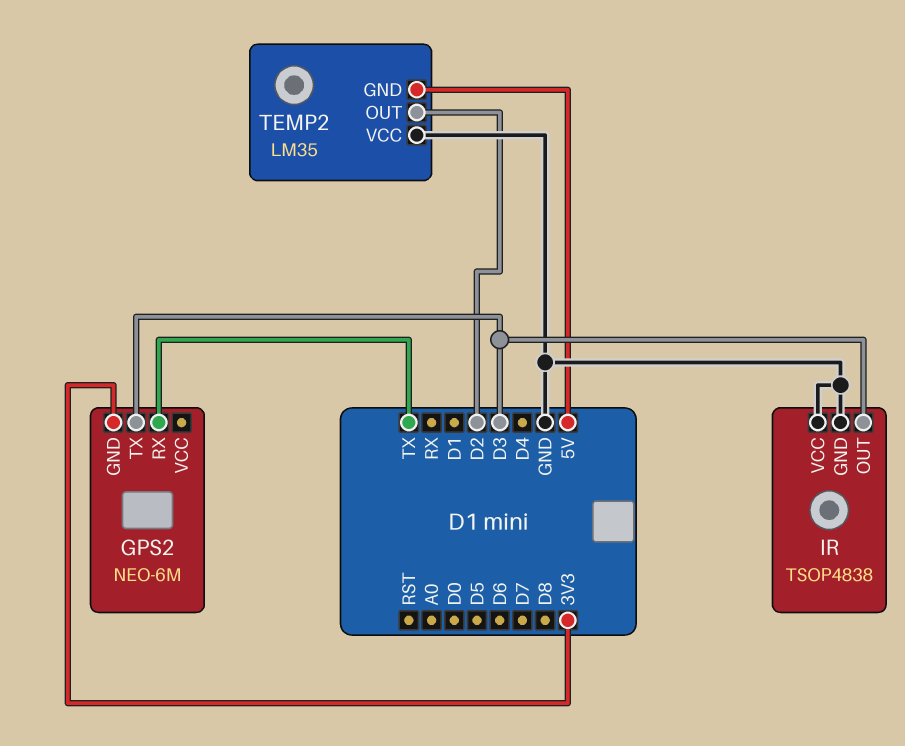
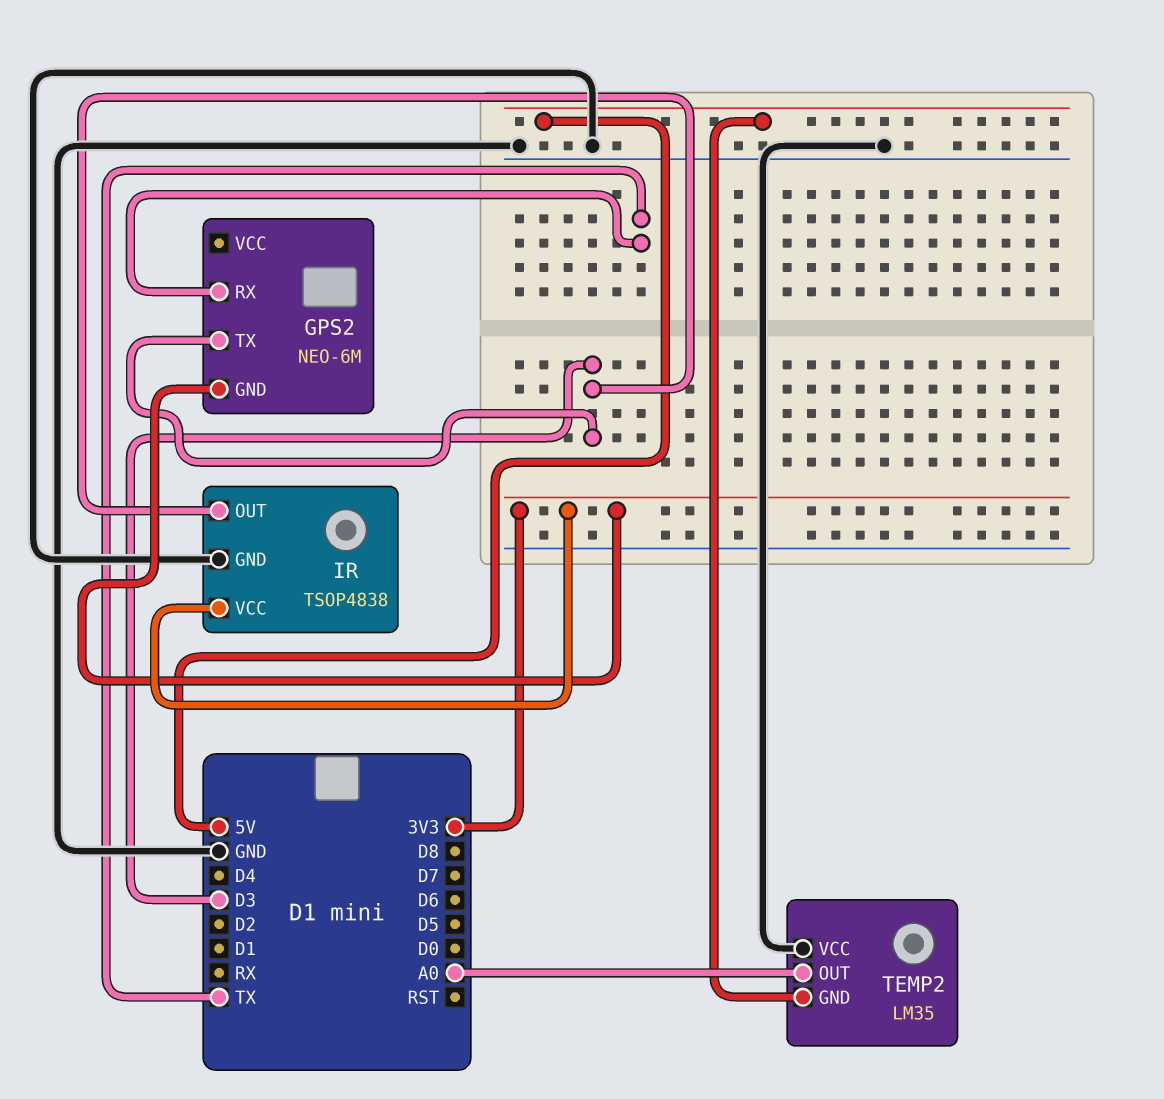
IR pin VCC: GND -> 3V3
TEMP2 pin OUT: D2 -> A0

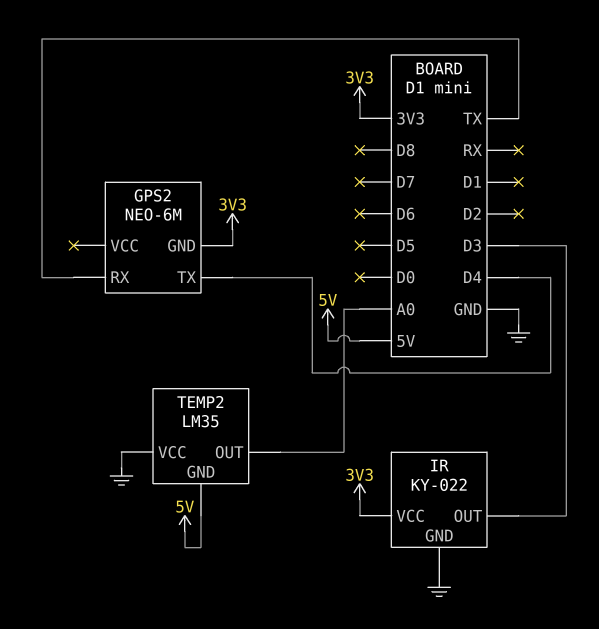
GPS2 pin TX: D3 -> D4
IR: TSOP4838 -> KY-022

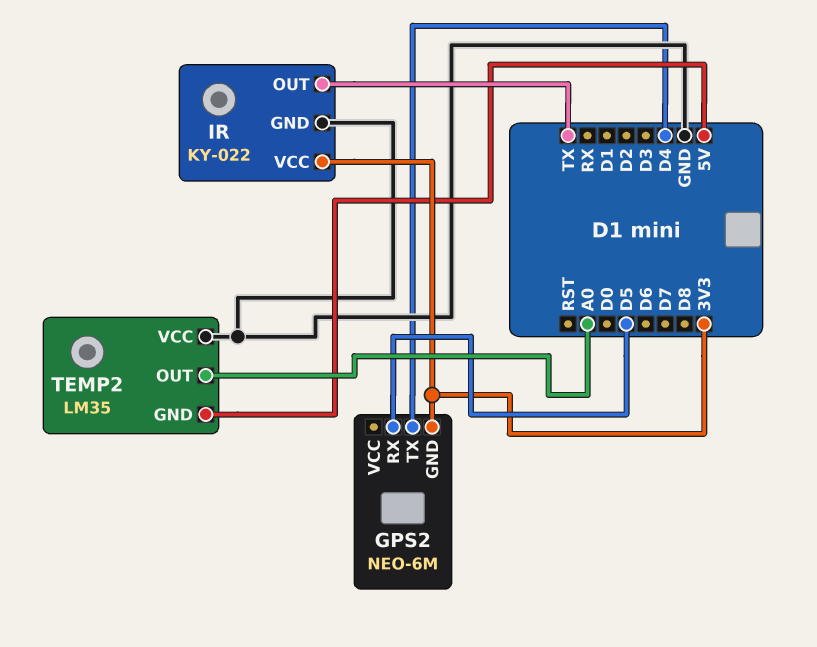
GPS2 pin RX: TX -> D5
IR pin OUT: D3 -> TX

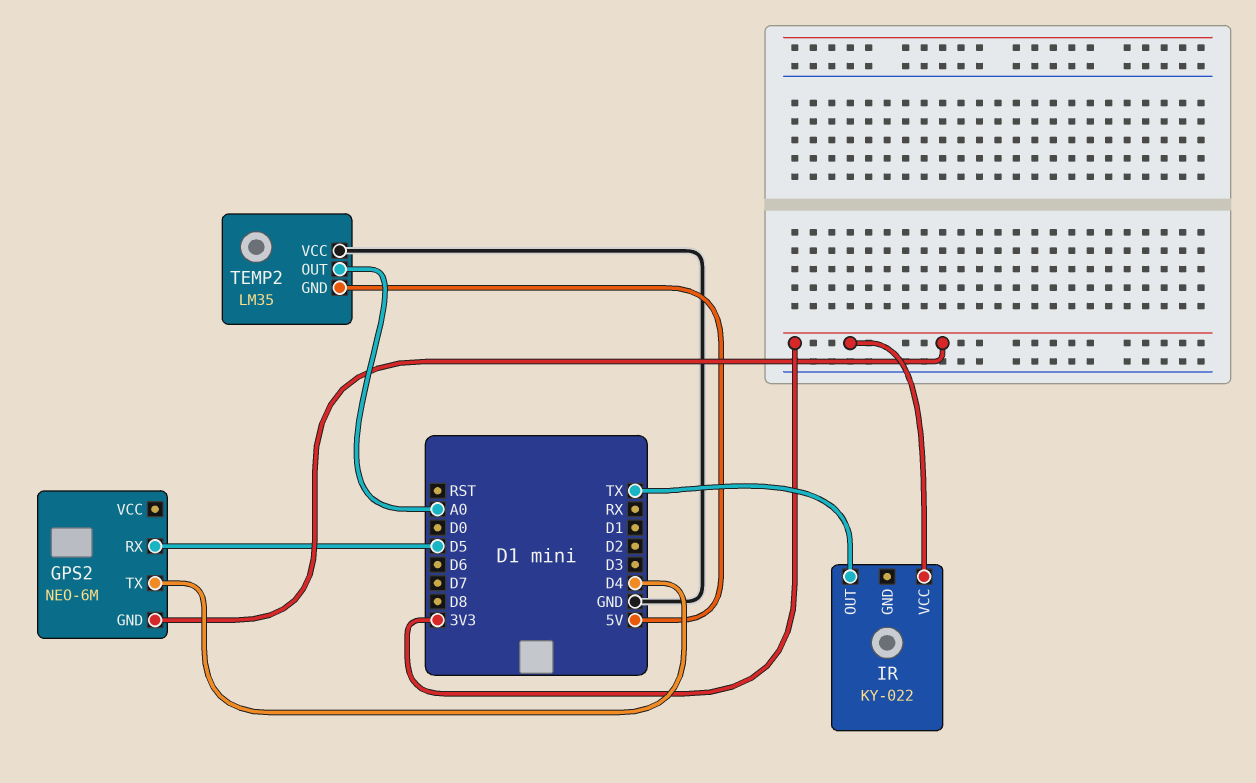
IR pin GND: GND -> none

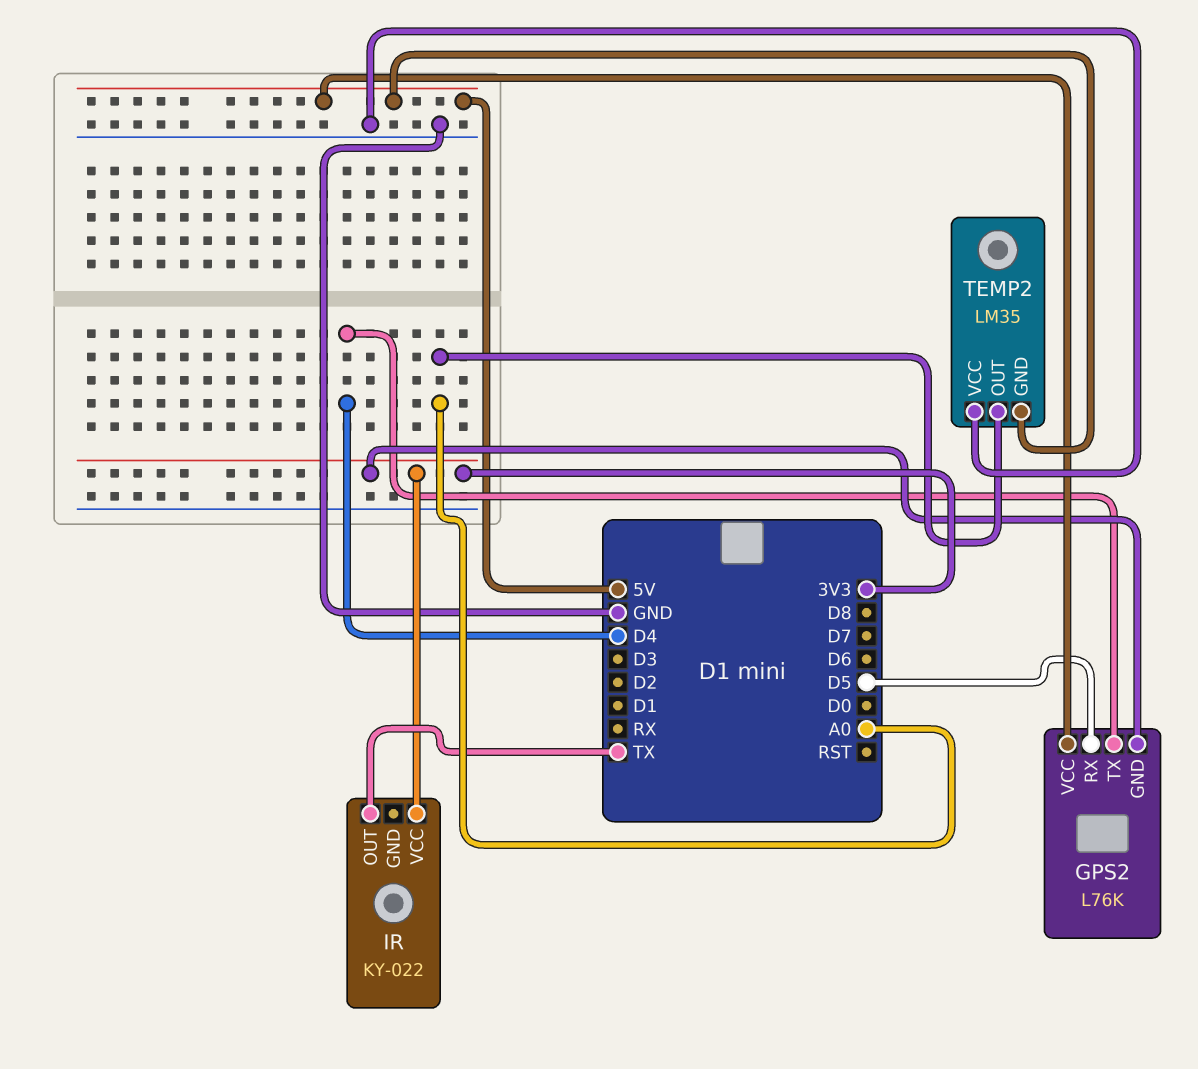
GPS2: NEO-6M -> L76K
GPS2 pin VCC: none -> 5V

